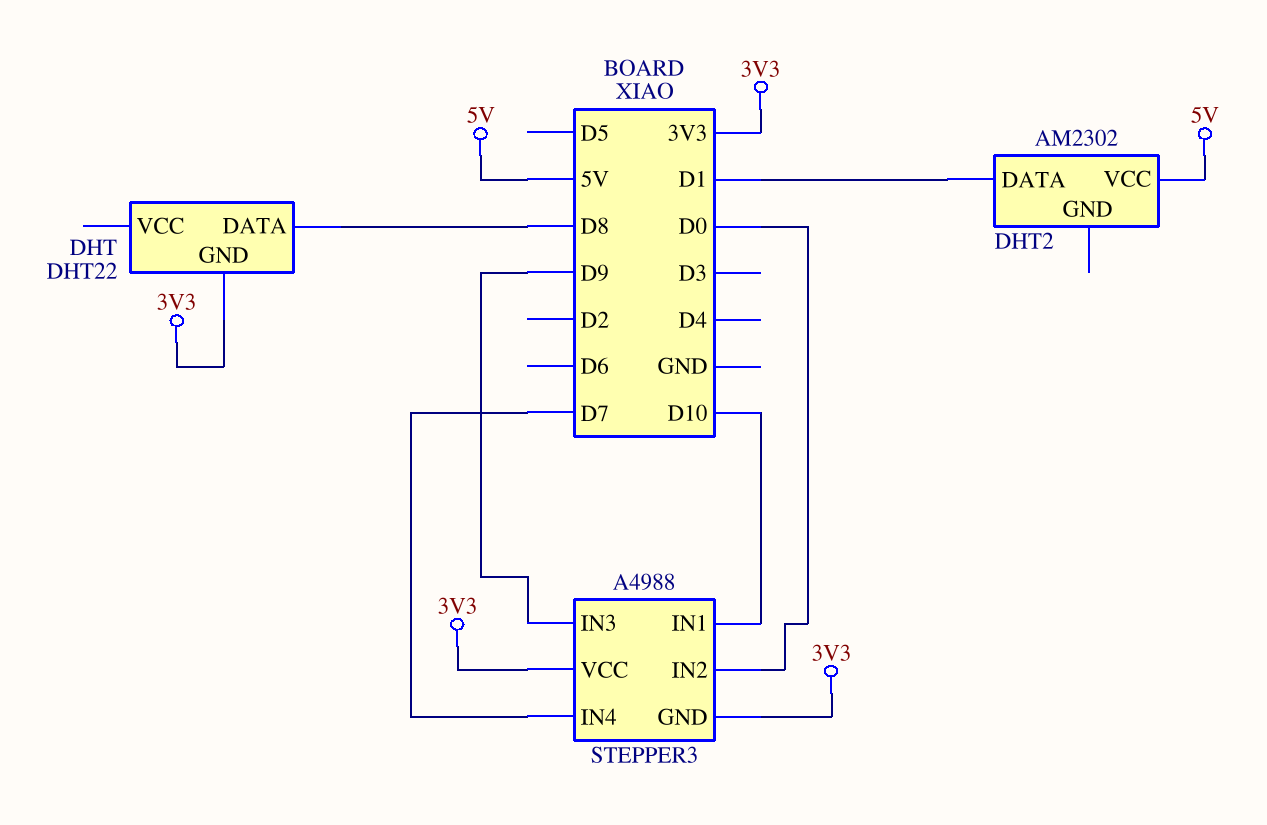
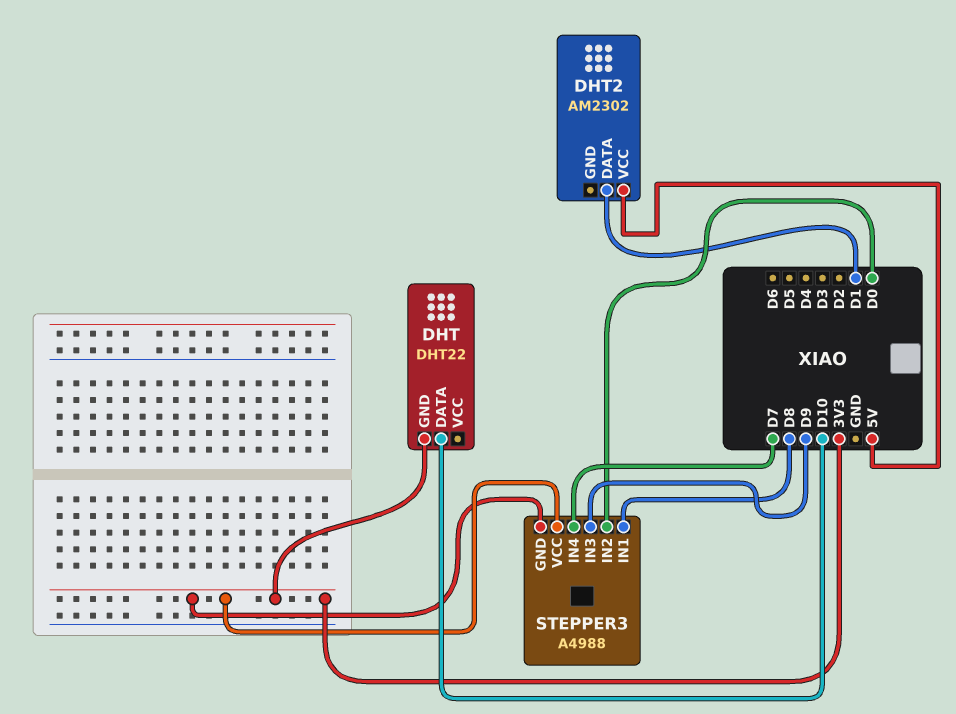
DHT pin DATA: D8 -> D10
STEPPER3 pin IN1: D10 -> D8

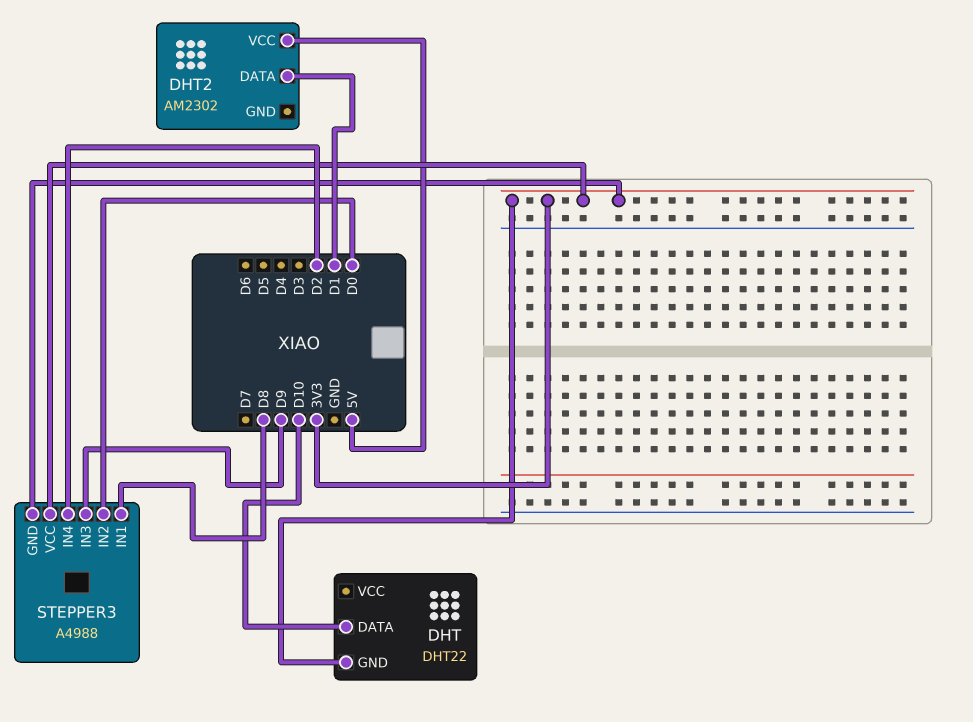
STEPPER3 pin IN4: D7 -> D2

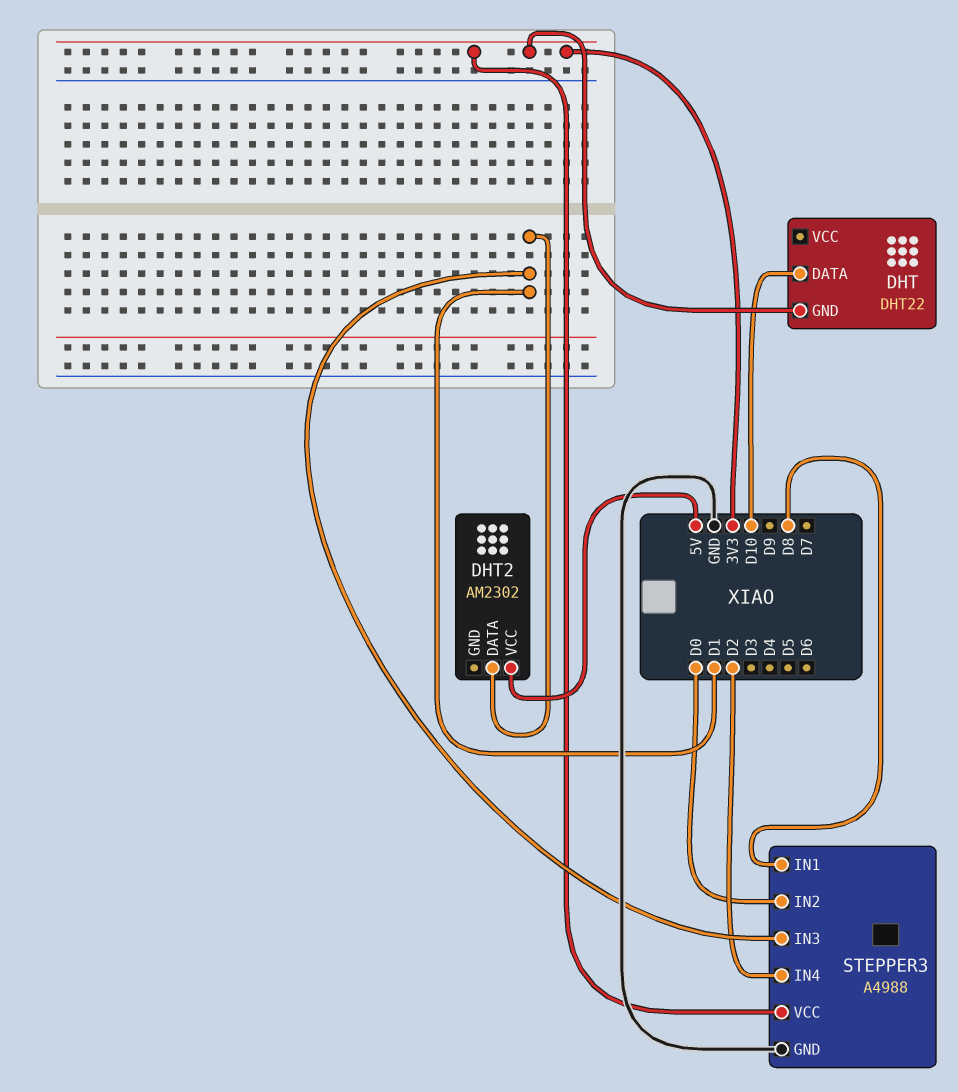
STEPPER3 pin GND: 3V3 -> GND
STEPPER3 pin IN3: D9 -> D1

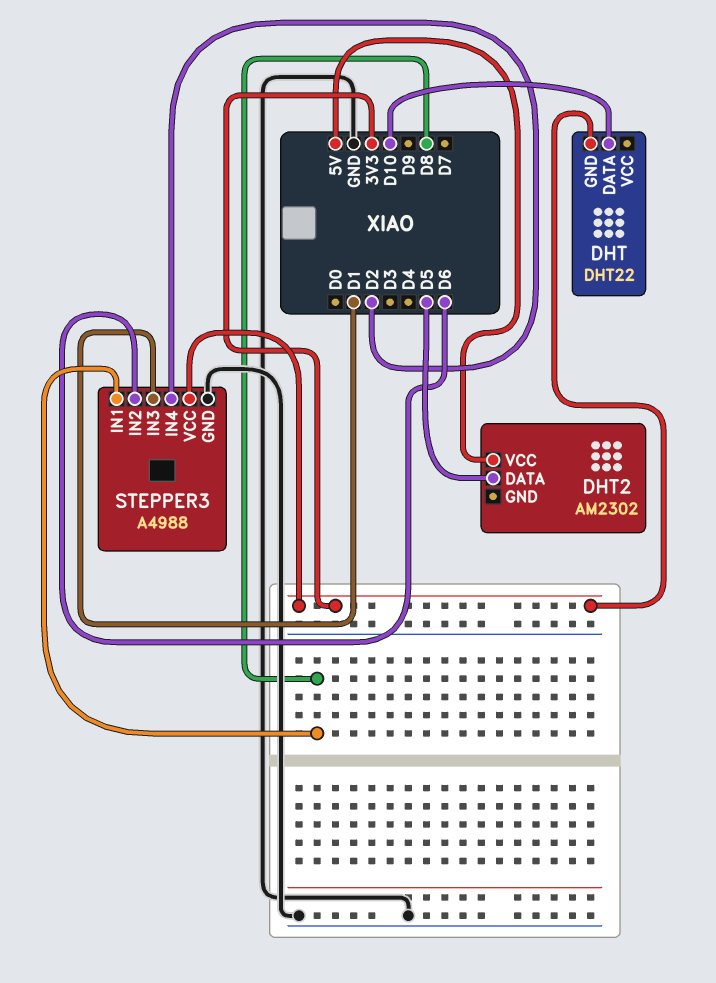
DHT2 pin DATA: D1 -> D5
STEPPER3 pin IN2: D0 -> D6

